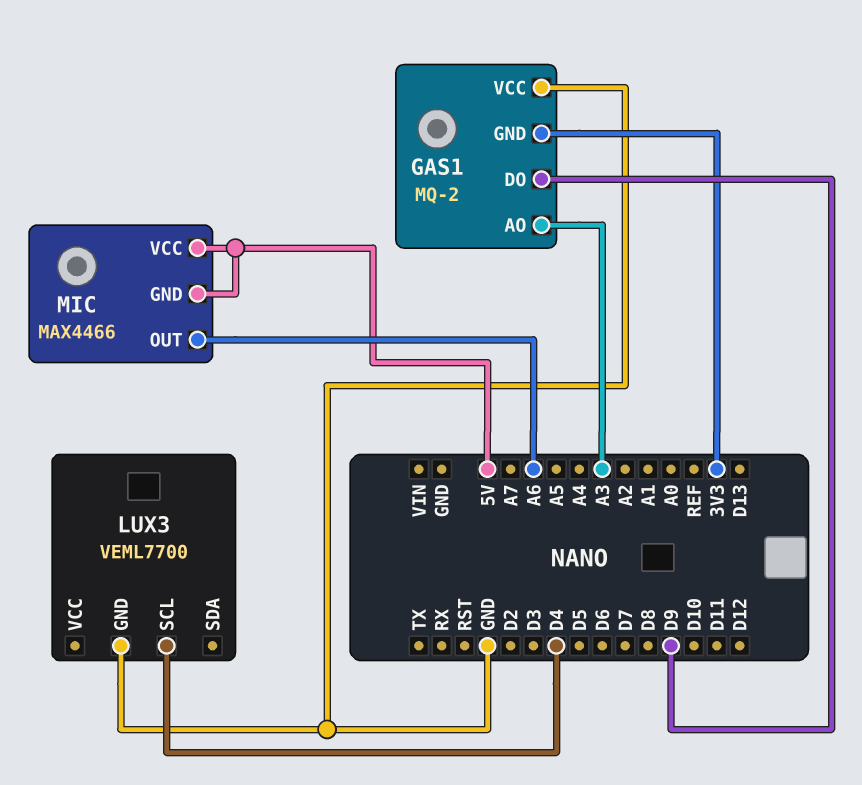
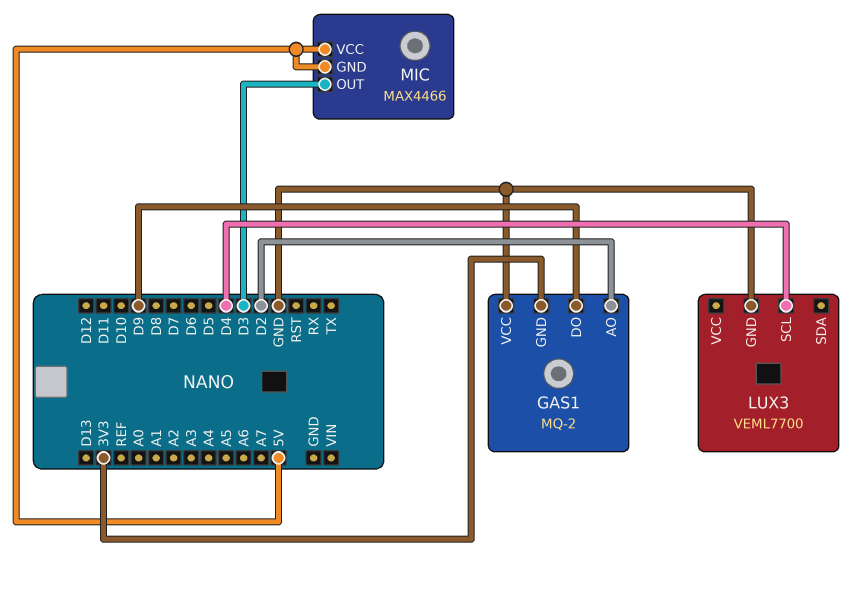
GAS1 pin AO: A3 -> D2
MIC pin OUT: A6 -> D3

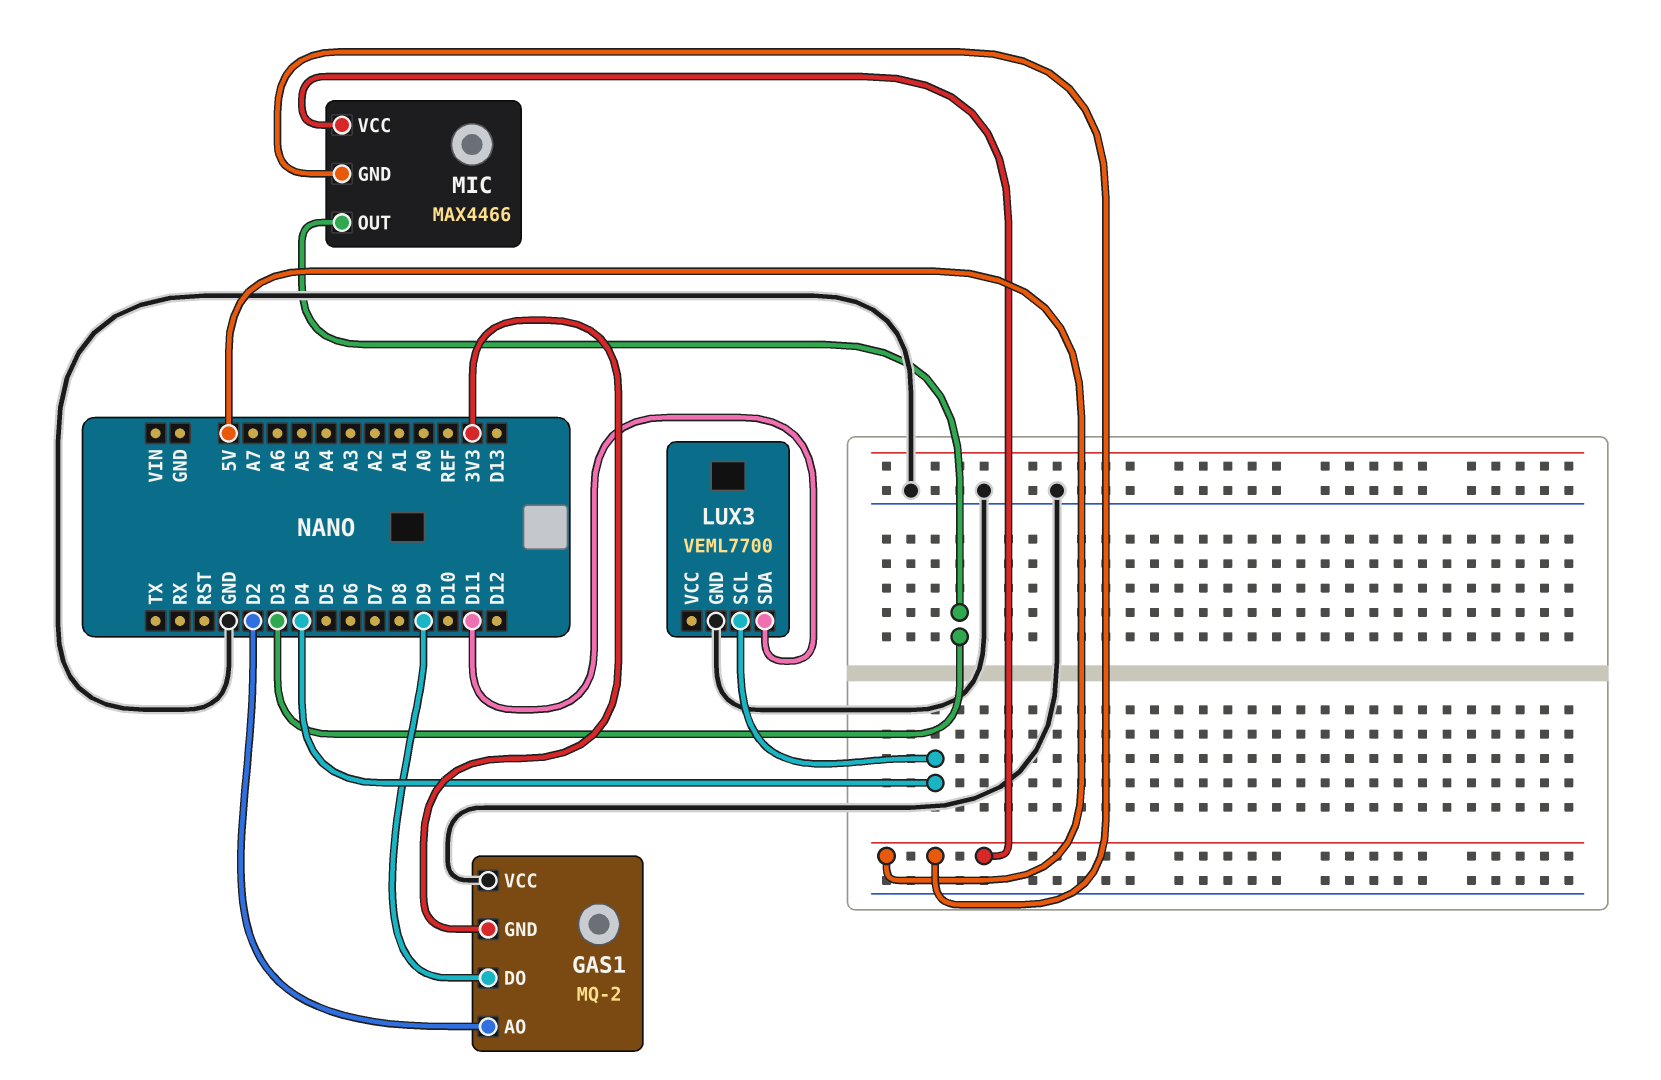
LUX3 pin SDA: none -> D11

